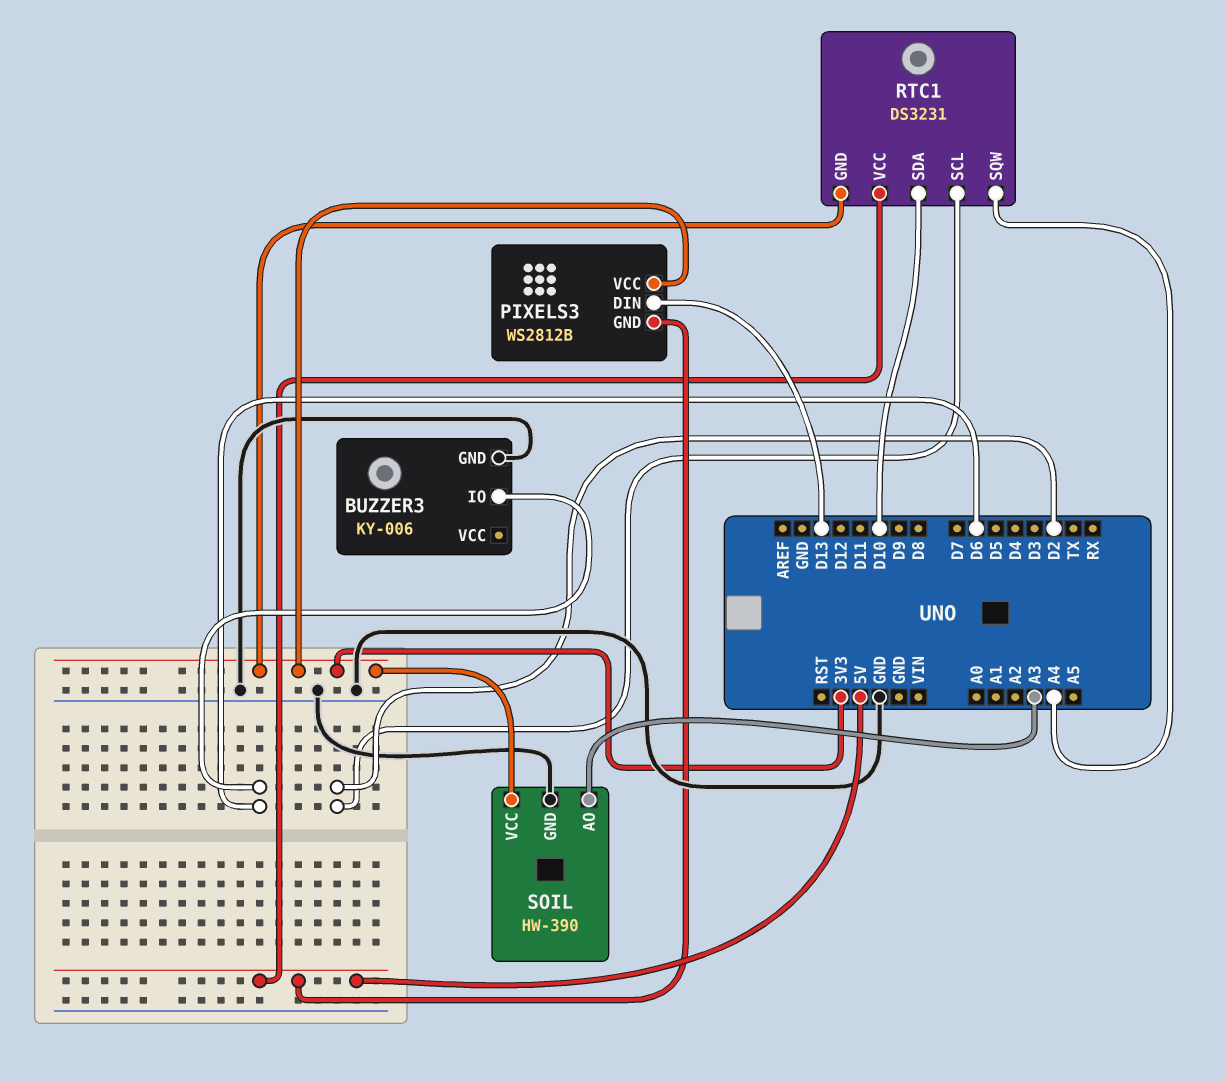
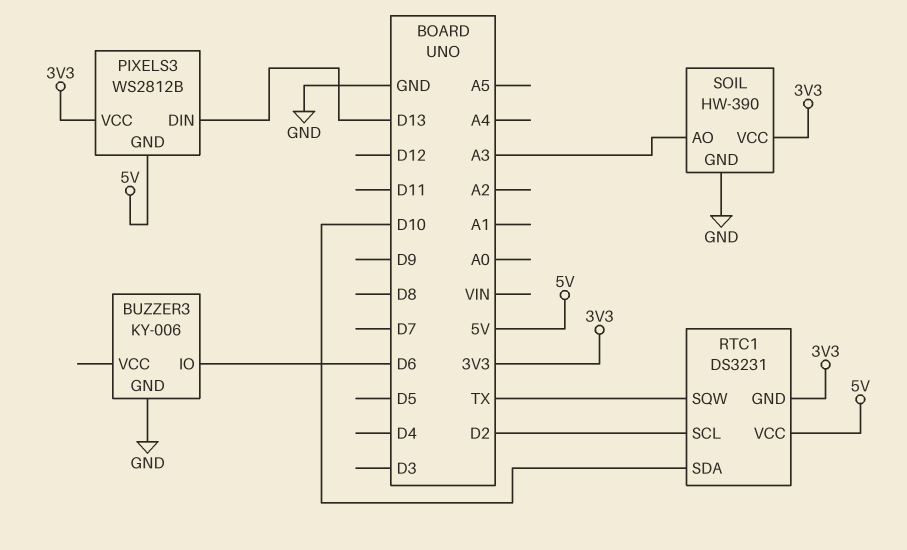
RTC1 pin SQW: A4 -> TX

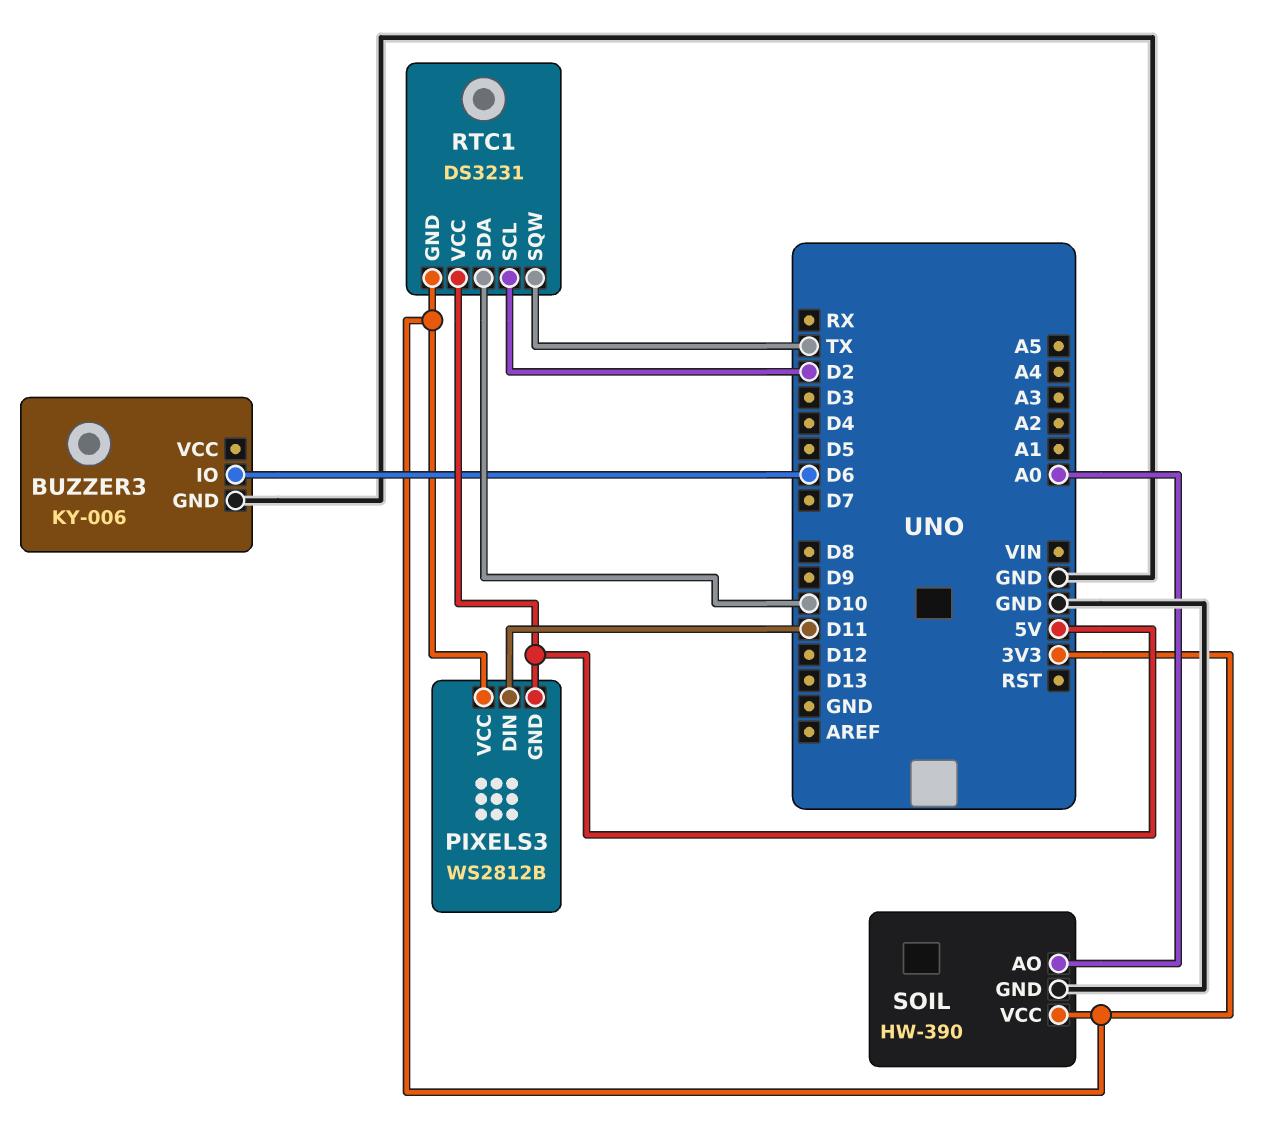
PIXELS3 pin DIN: D13 -> D11
SOIL pin AO: A3 -> A0

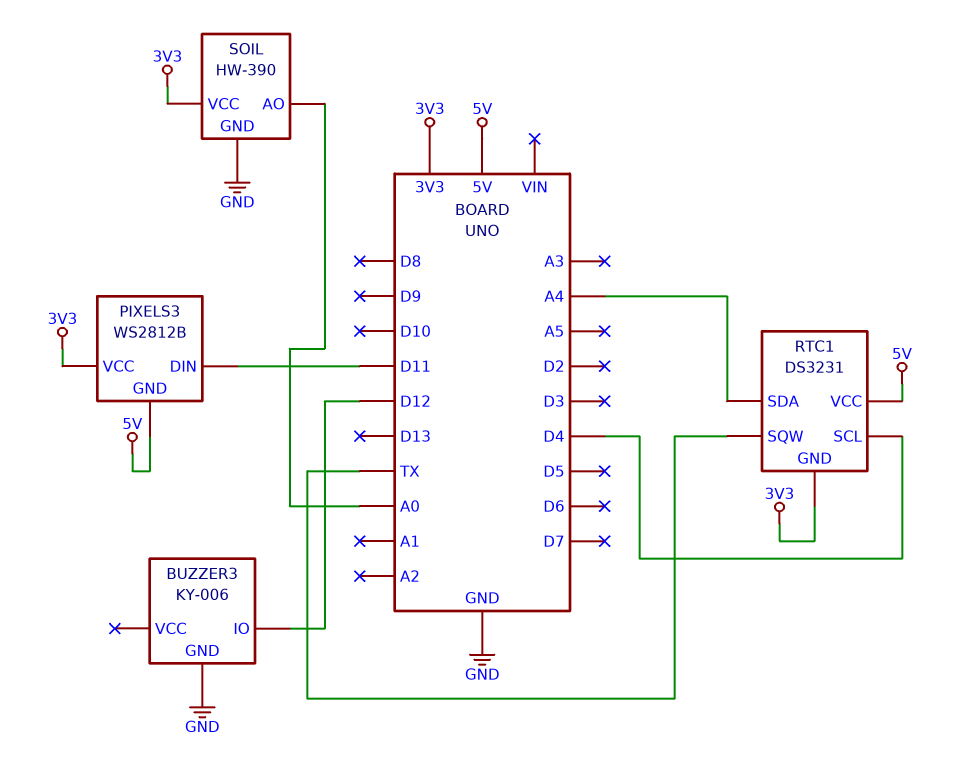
BUZZER3 pin IO: D6 -> D12
RTC1 pin SCL: D2 -> D4
RTC1 pin SDA: D10 -> A4

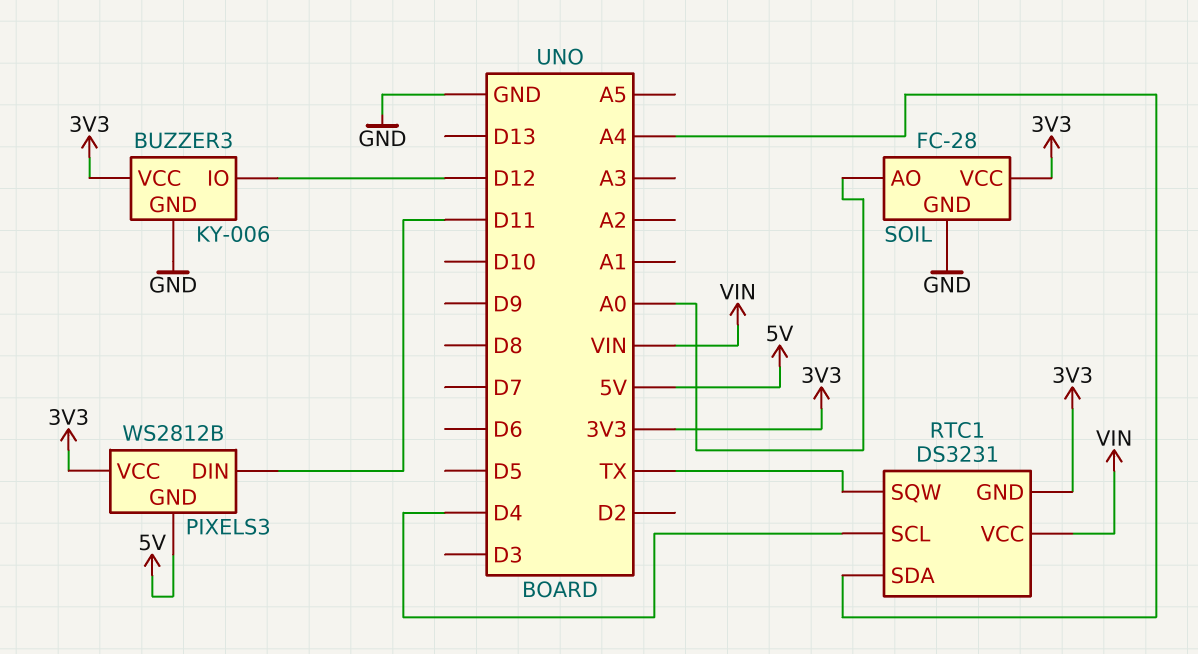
BUZZER3 pin VCC: none -> 3V3
RTC1 pin VCC: 5V -> VIN
SOIL: HW-390 -> FC-28

